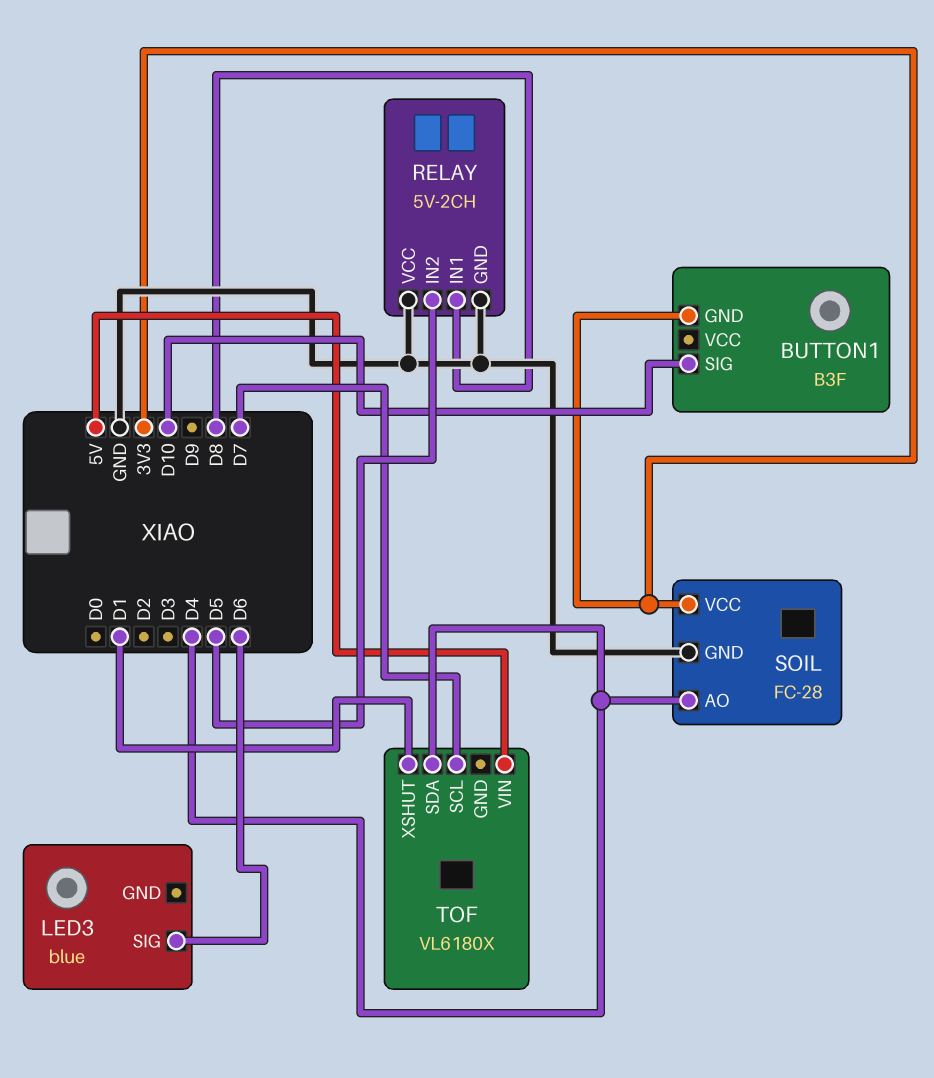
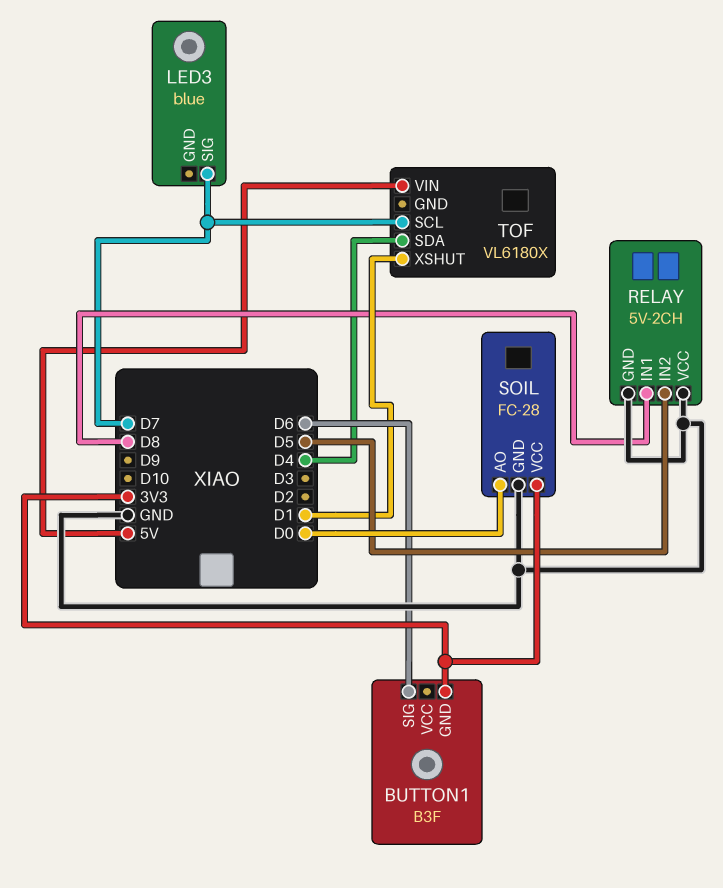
BUTTON1 pin SIG: D10 -> D6
LED3 pin SIG: D6 -> D7
SOIL pin AO: D4 -> D0

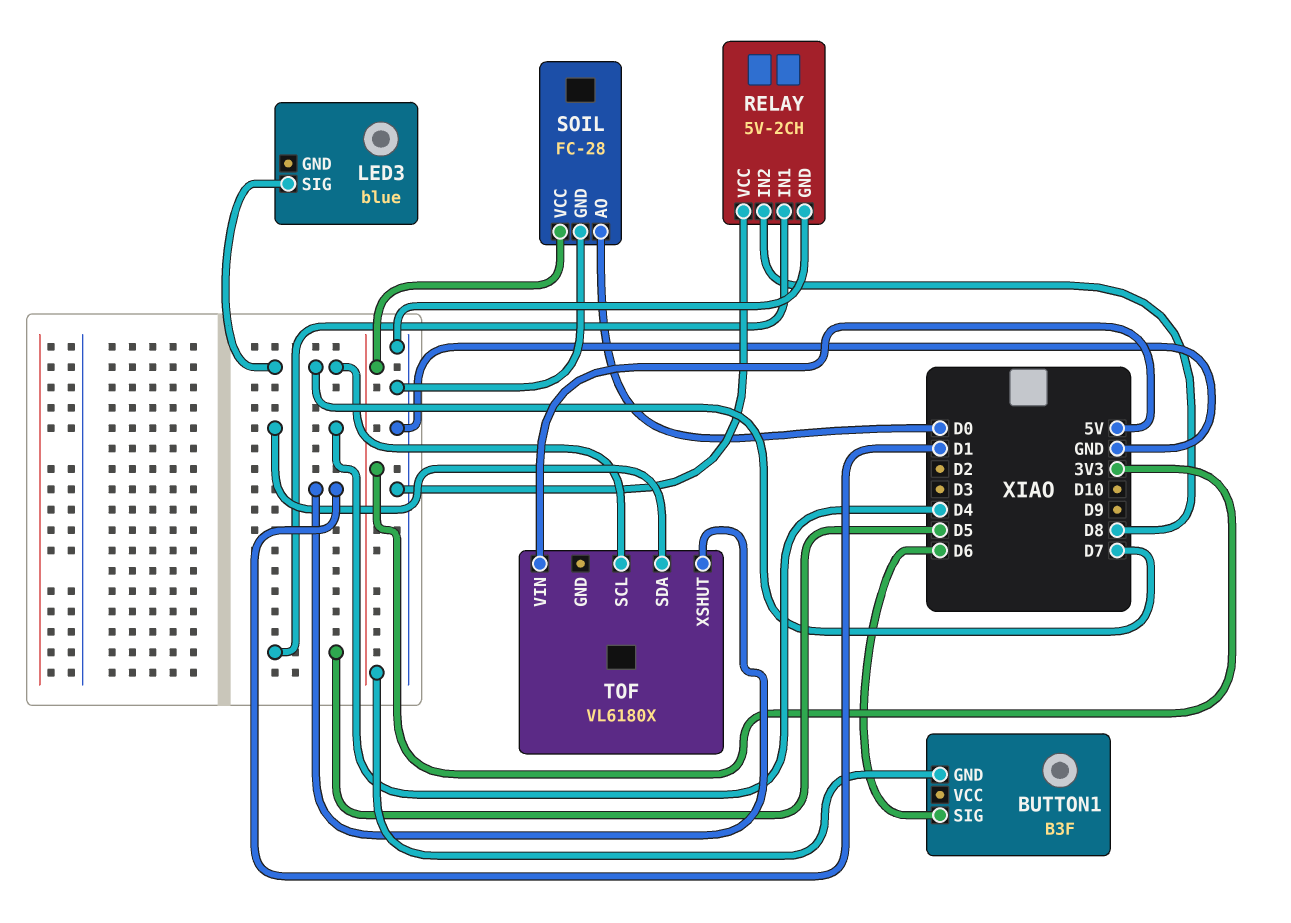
RELAY pin IN1: D8 -> D5
RELAY pin IN2: D5 -> D8

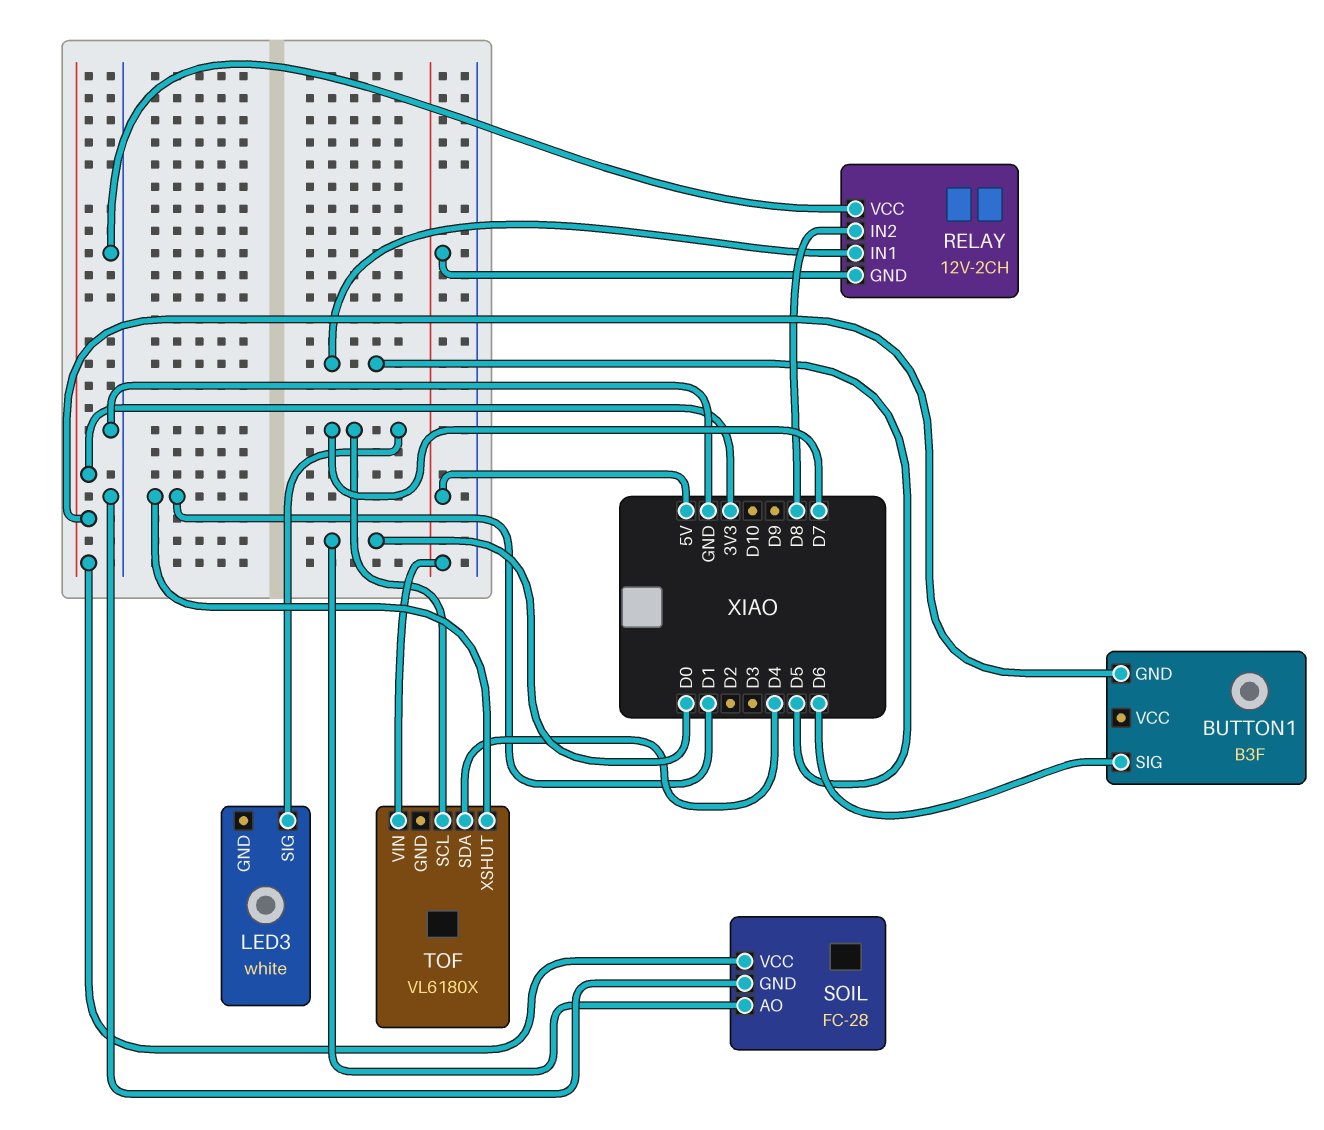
LED3: blue -> white
RELAY: 5V-2CH -> 12V-2CH
RELAY pin GND: GND -> 5V

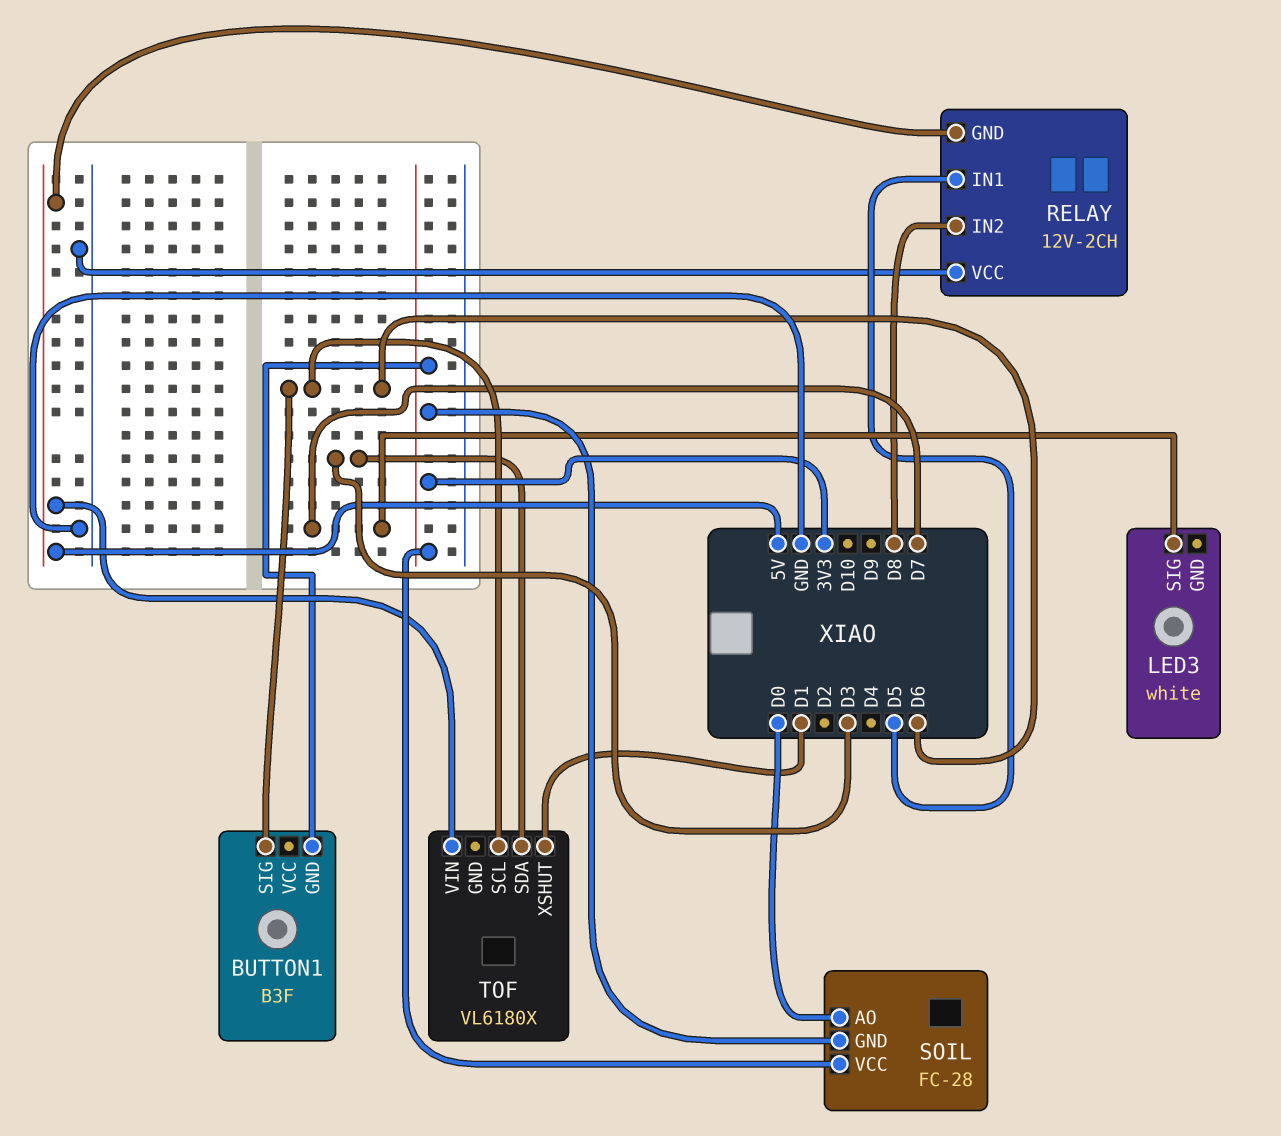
SOIL pin GND: GND -> 3V3
TOF pin SCL: D7 -> D6
TOF pin SDA: D4 -> D3

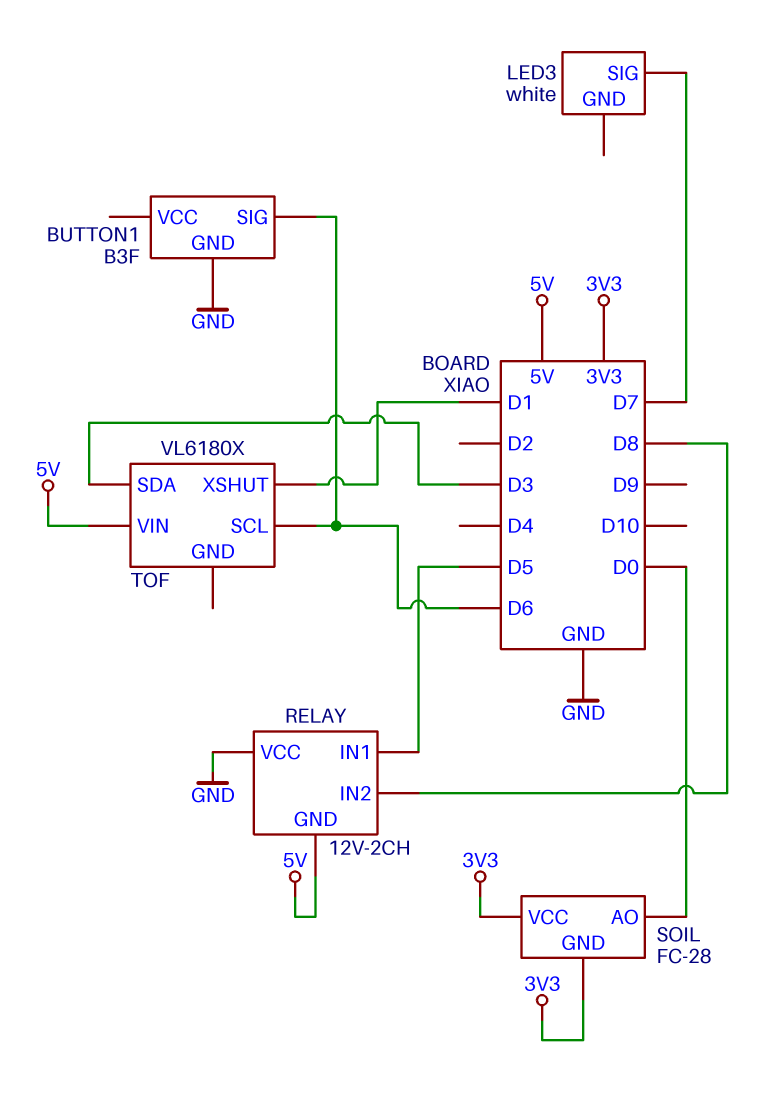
BUTTON1 pin GND: 3V3 -> GND

